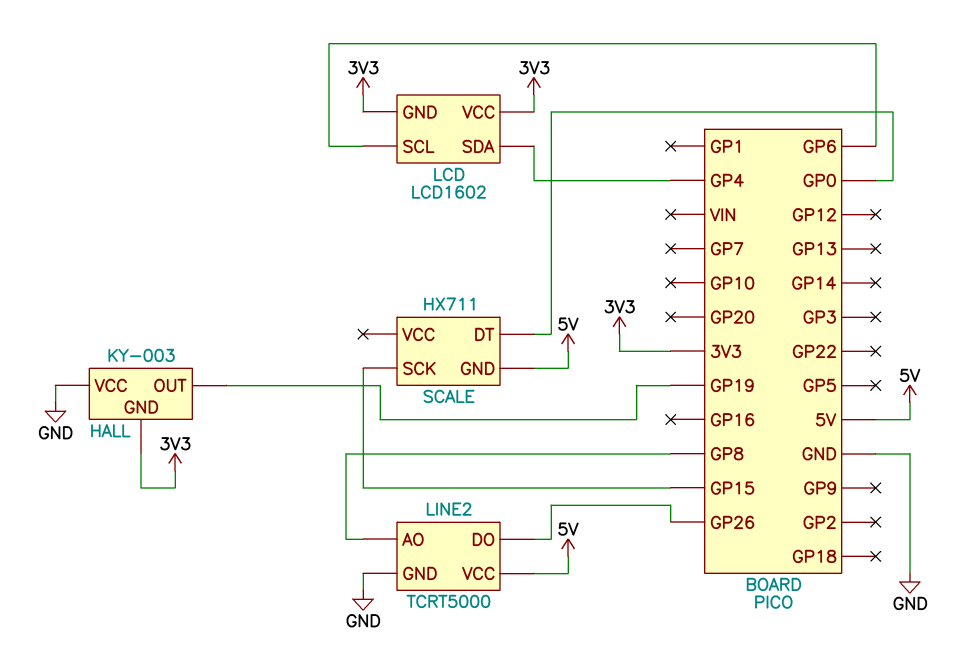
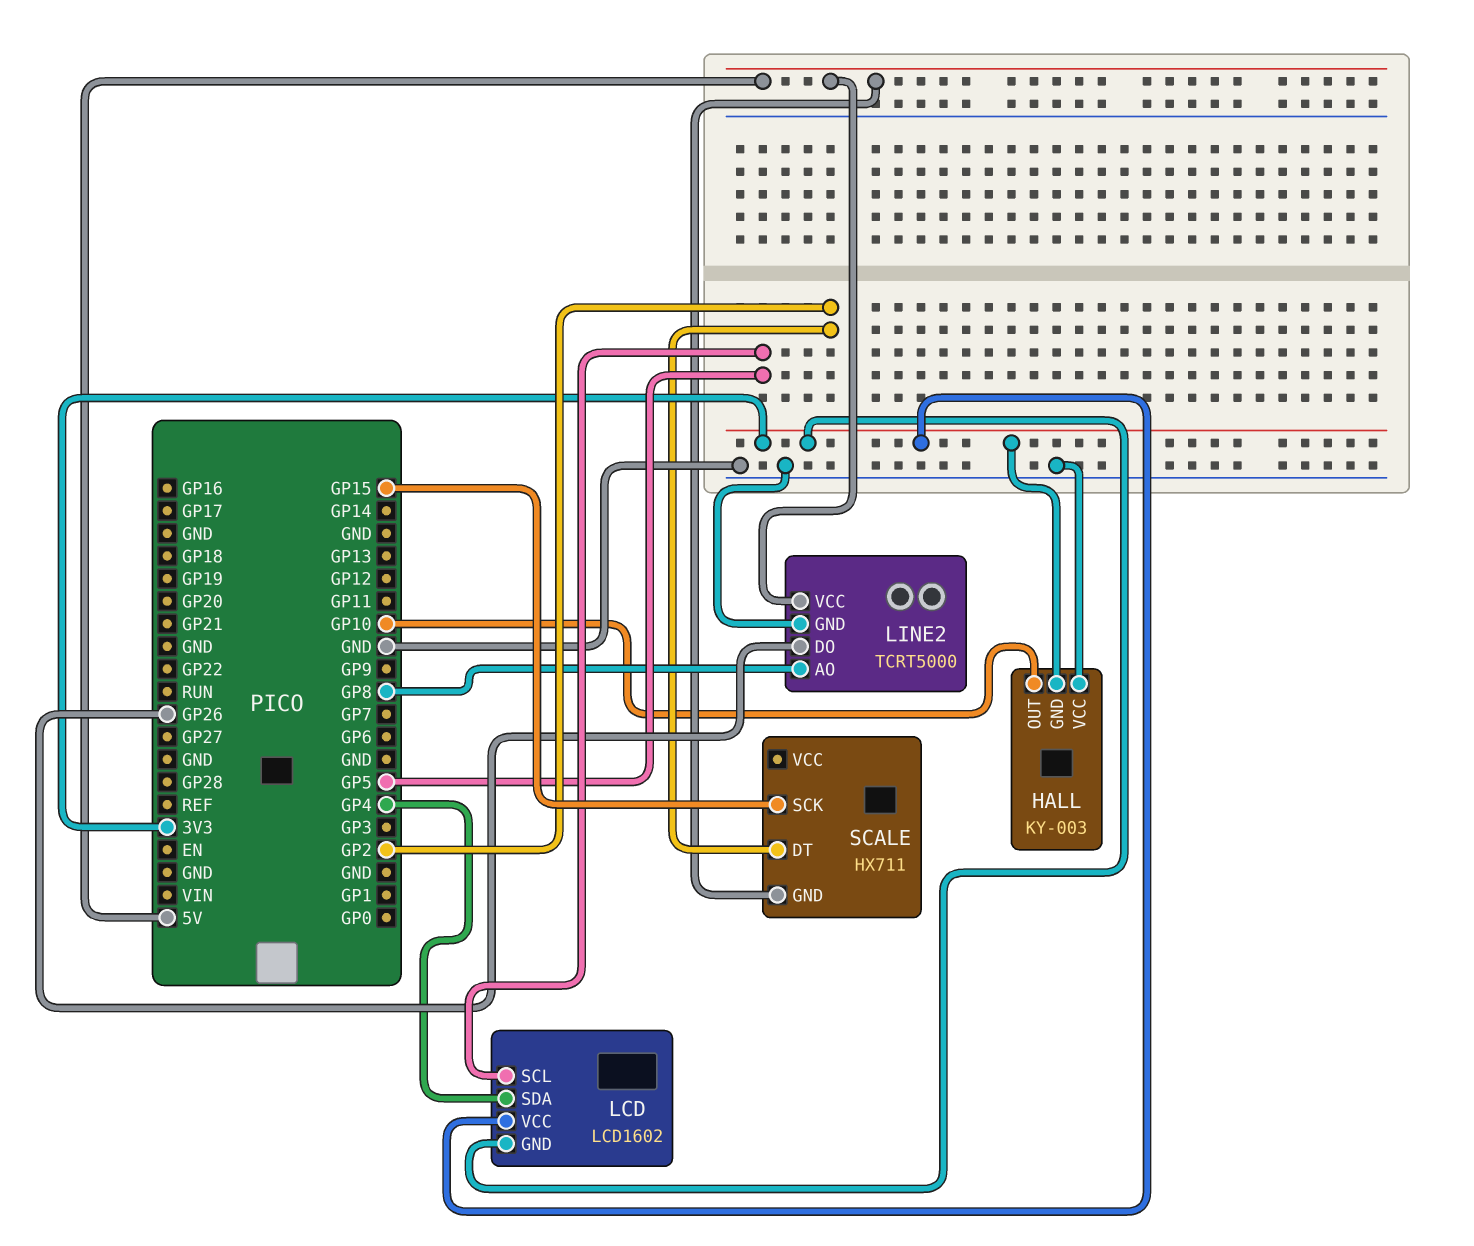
HALL pin OUT: GP19 -> GP10
LCD pin SCL: GP6 -> GP5
SCALE pin DT: GP0 -> GP2

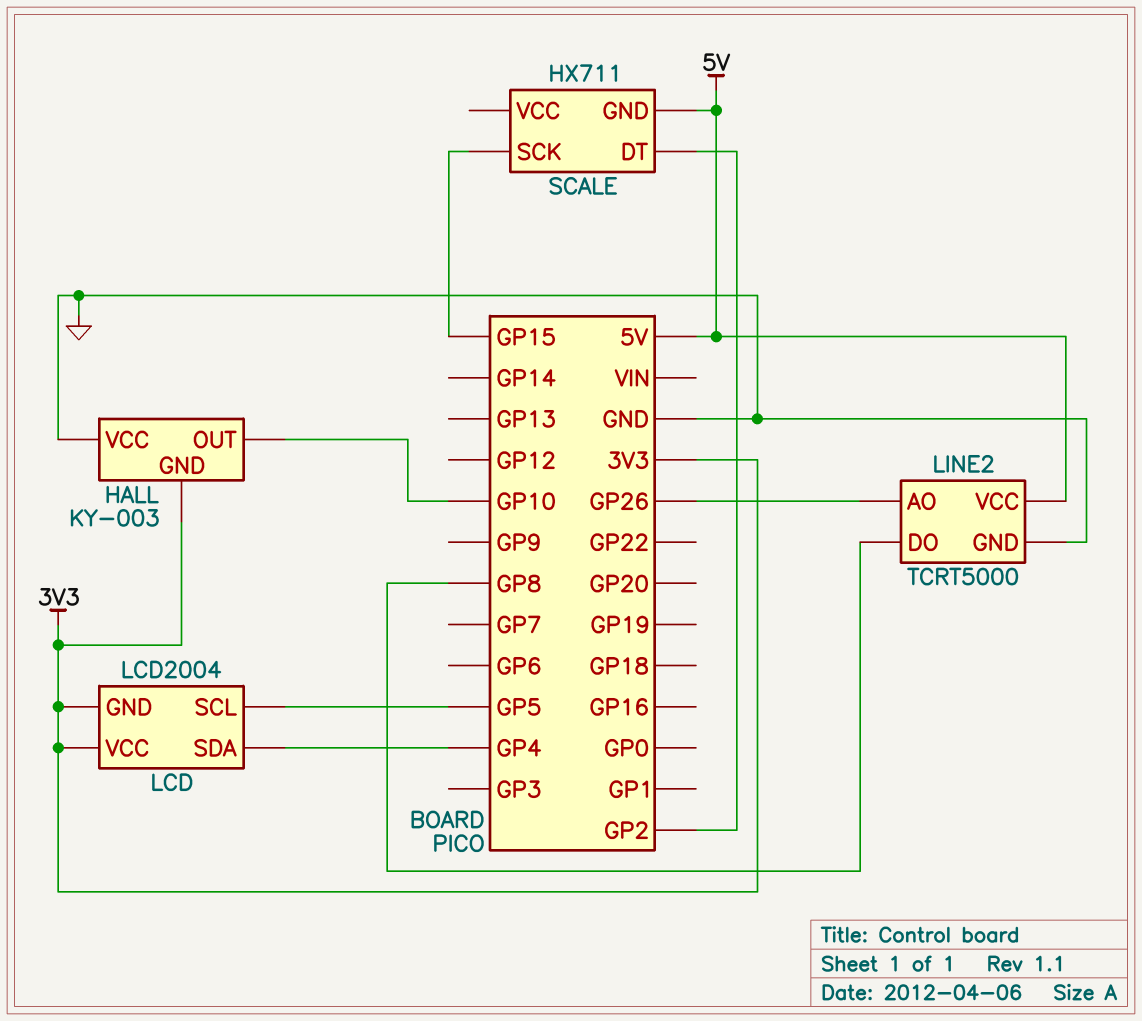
LCD: LCD1602 -> LCD2004
LINE2 pin AO: GP8 -> GP26
LINE2 pin DO: GP26 -> GP8

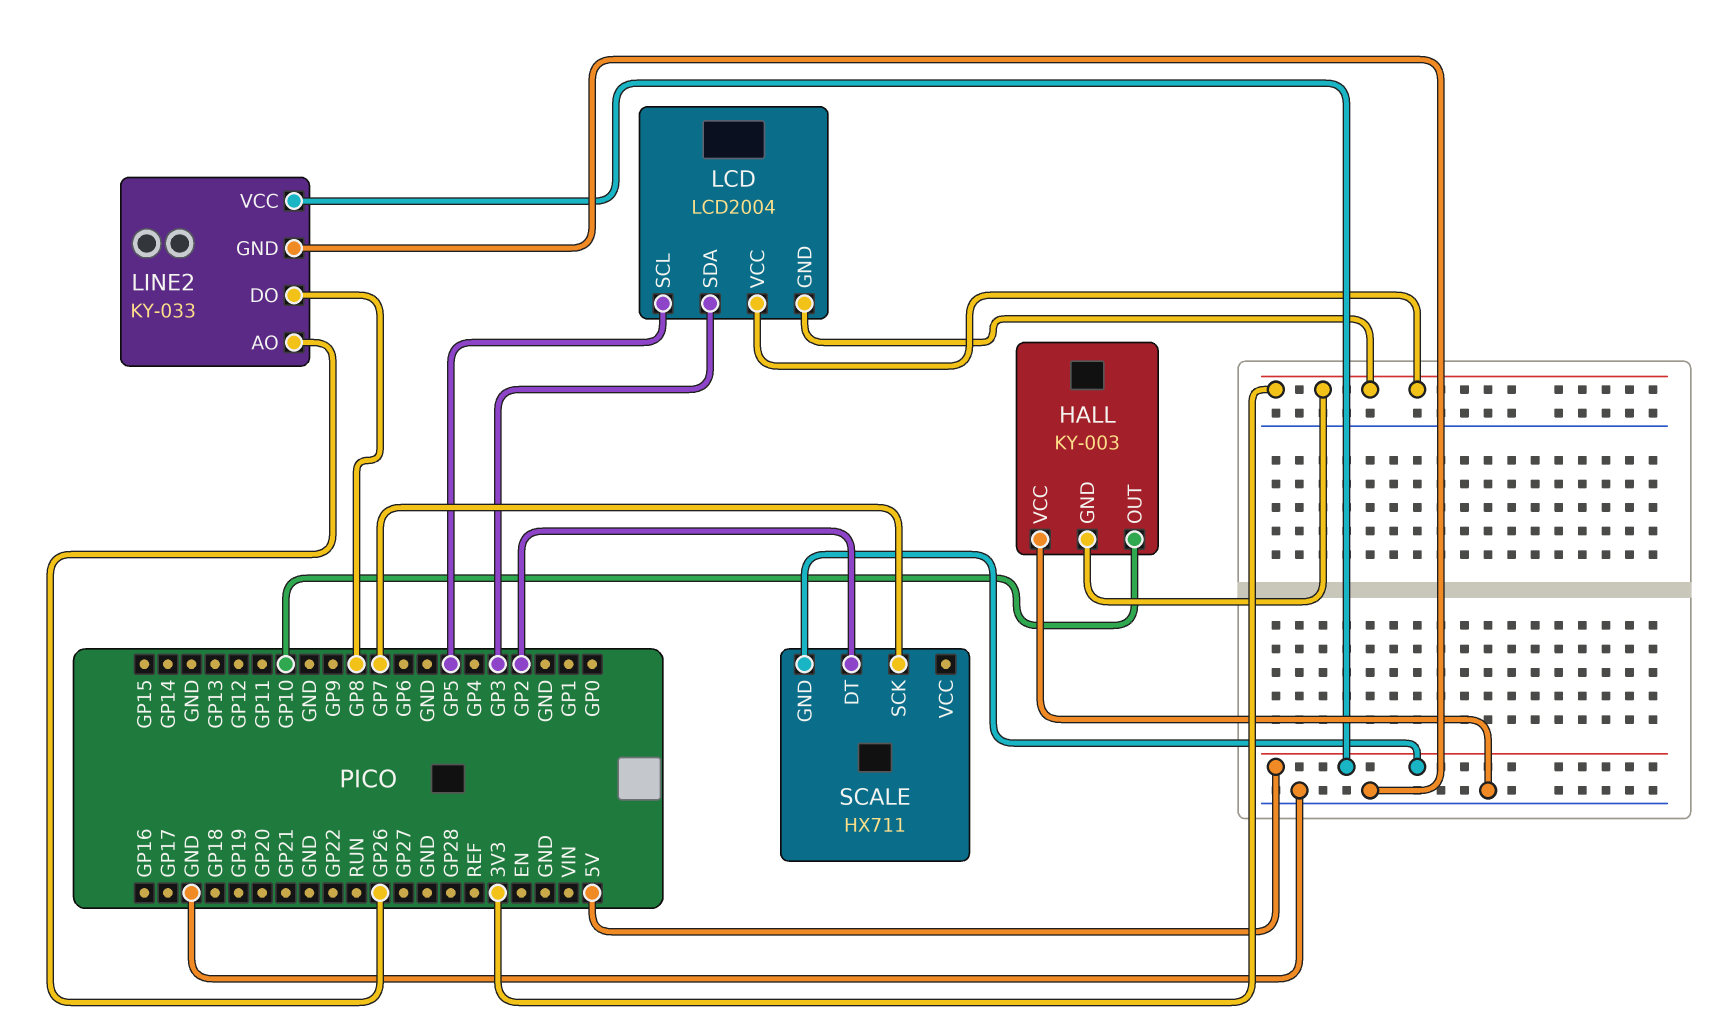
LCD pin SDA: GP4 -> GP3
LINE2: TCRT5000 -> KY-033
SCALE pin SCK: GP15 -> GP7

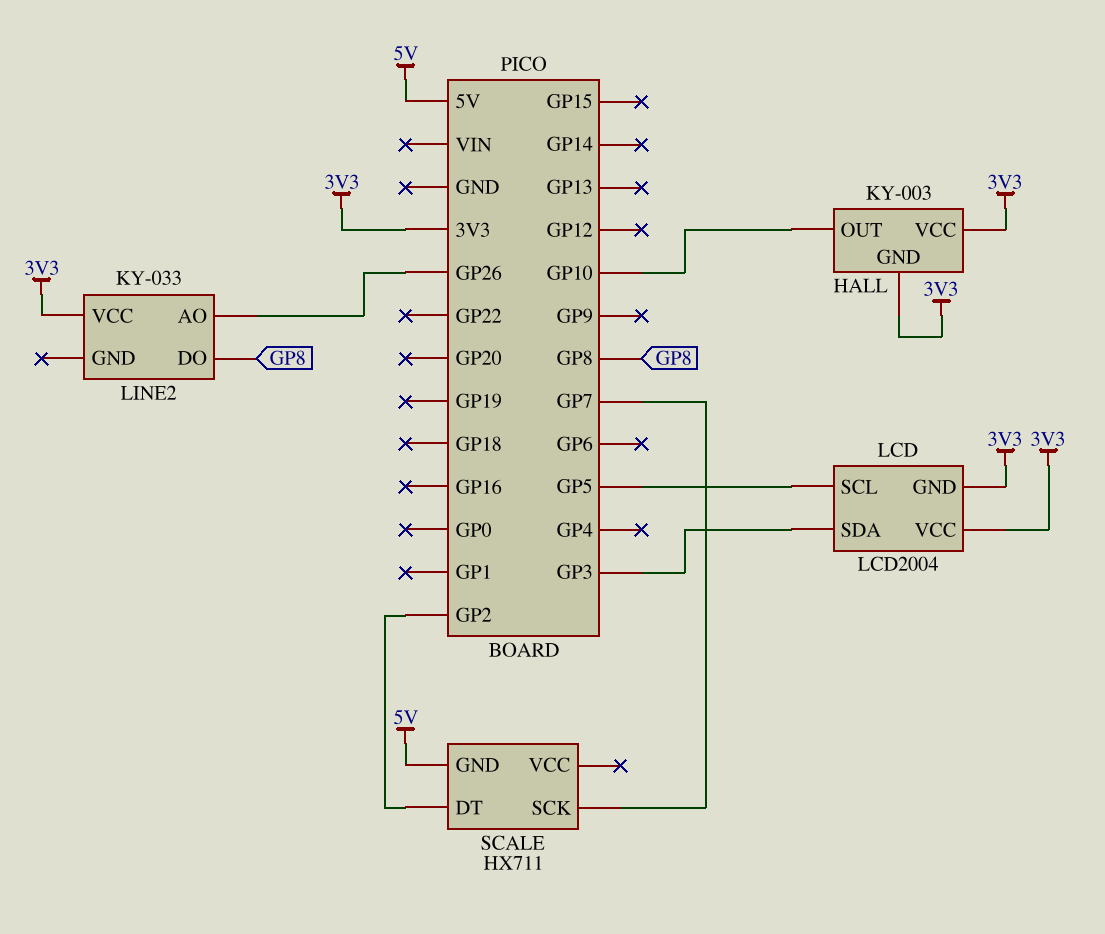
HALL pin VCC: GND -> 3V3
LINE2 pin GND: GND -> none
LINE2 pin VCC: 5V -> 3V3

